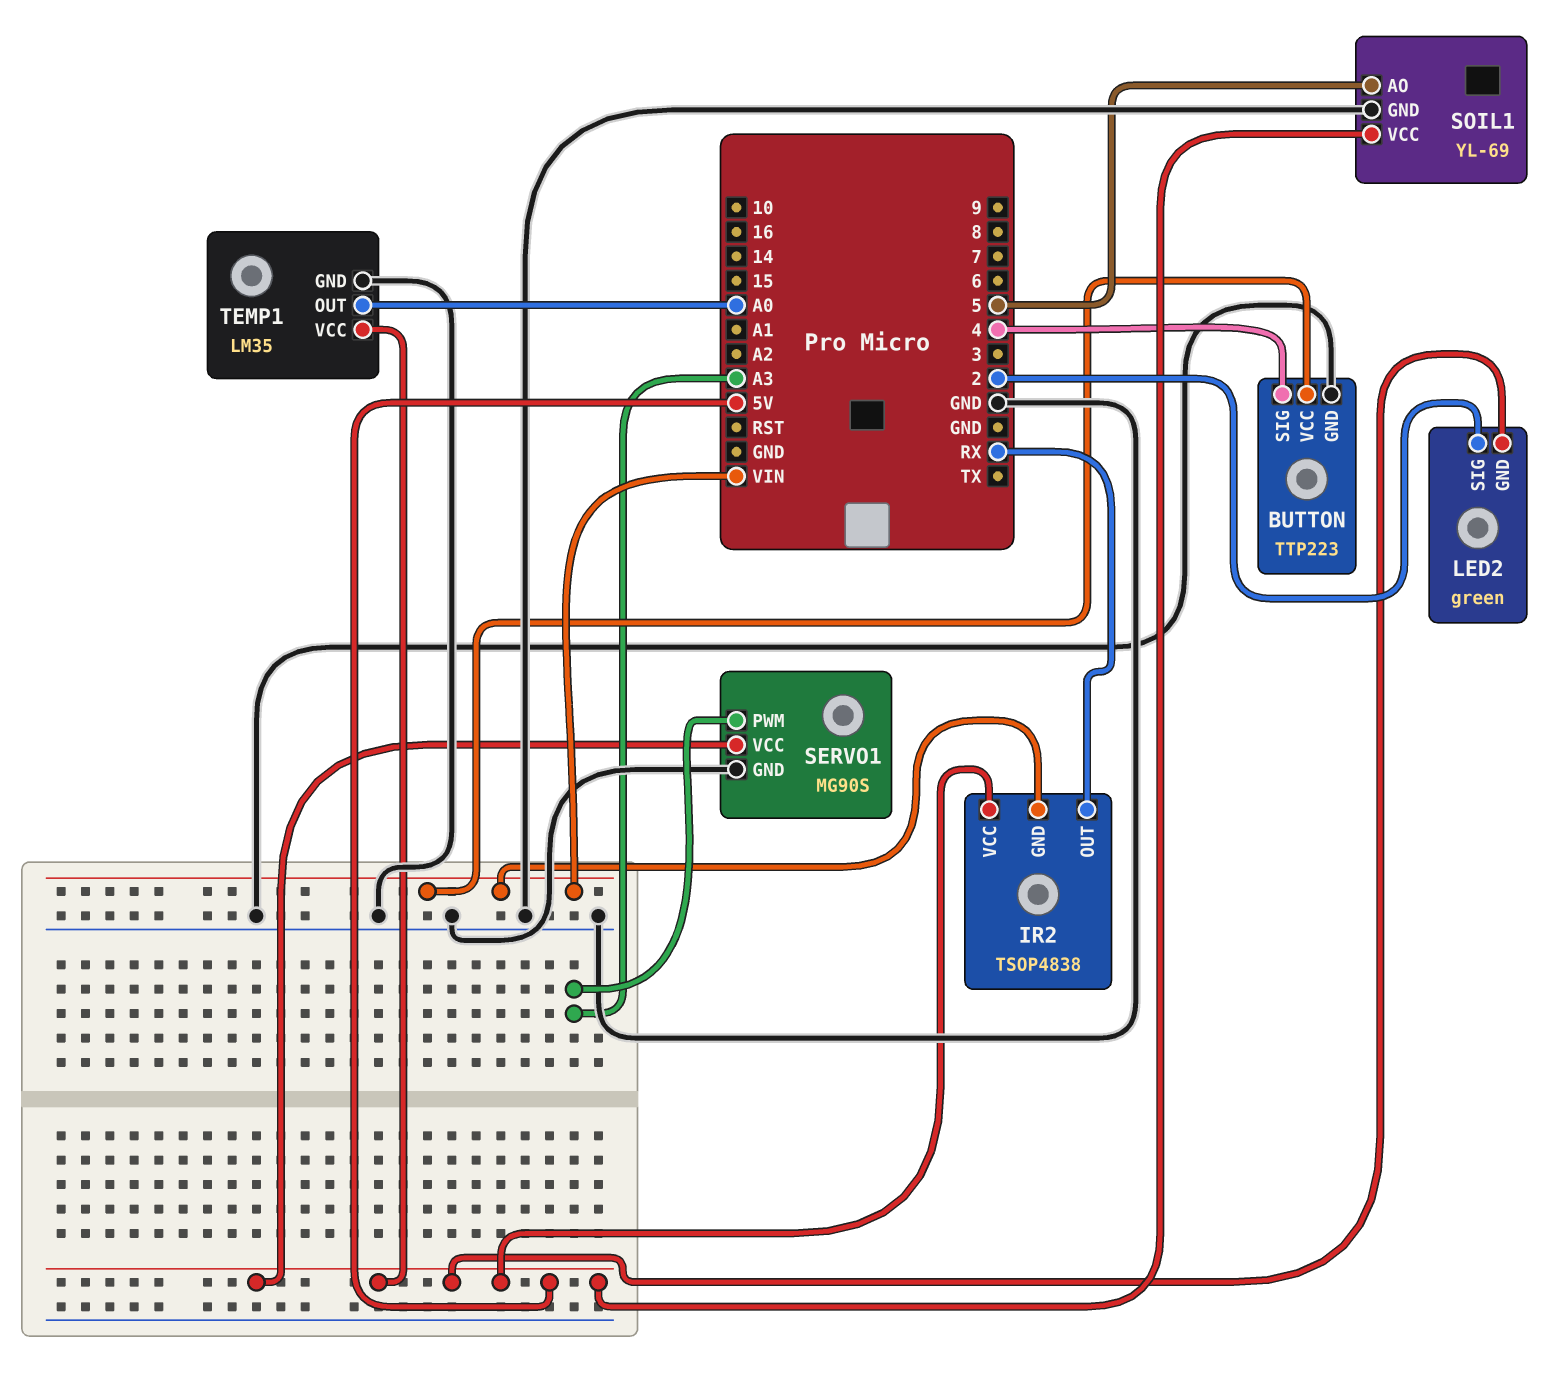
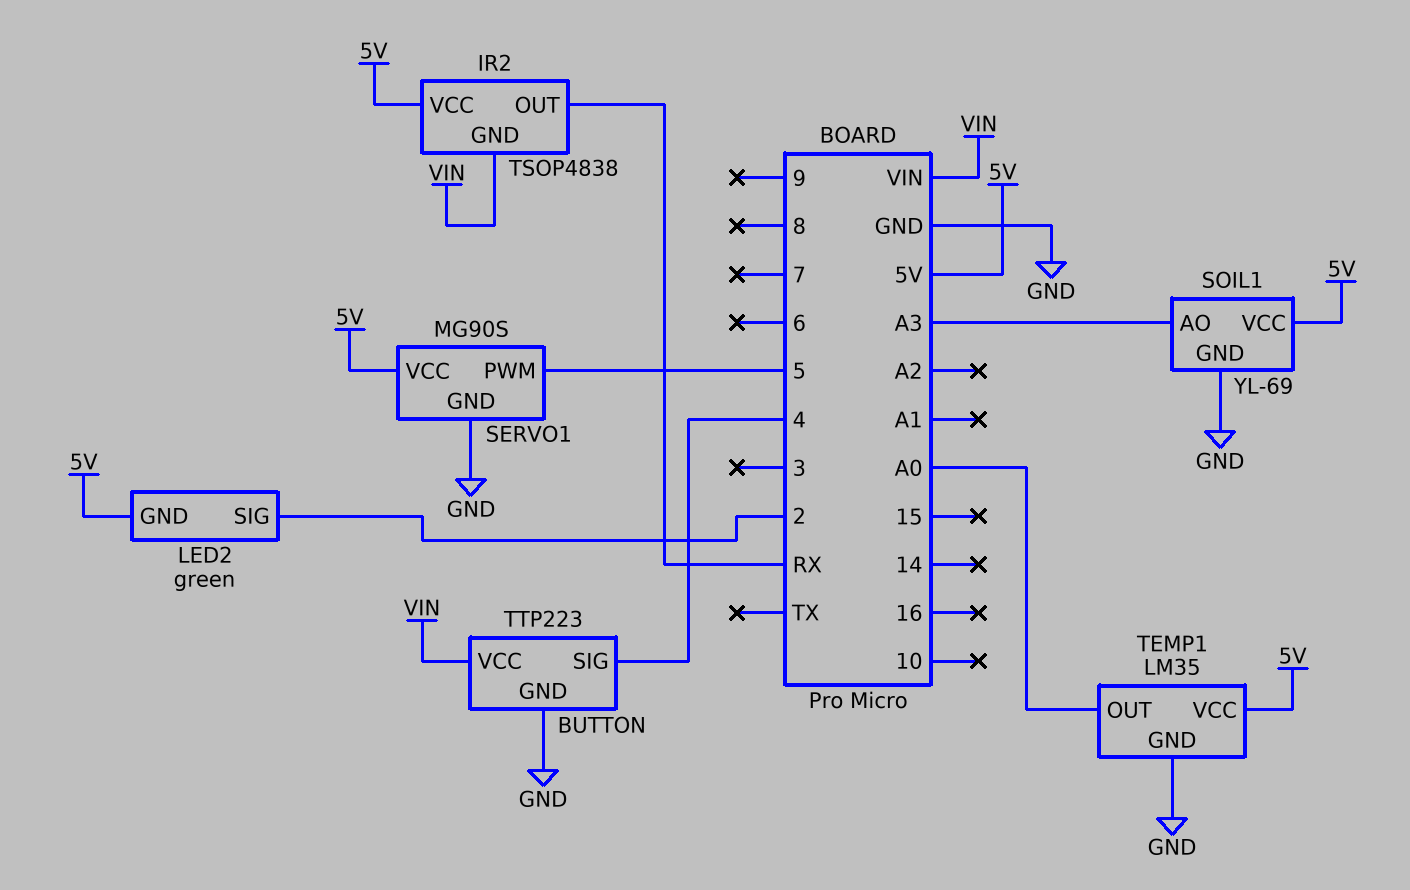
SERVO1 pin PWM: A3 -> 5
SOIL1 pin AO: 5 -> A3

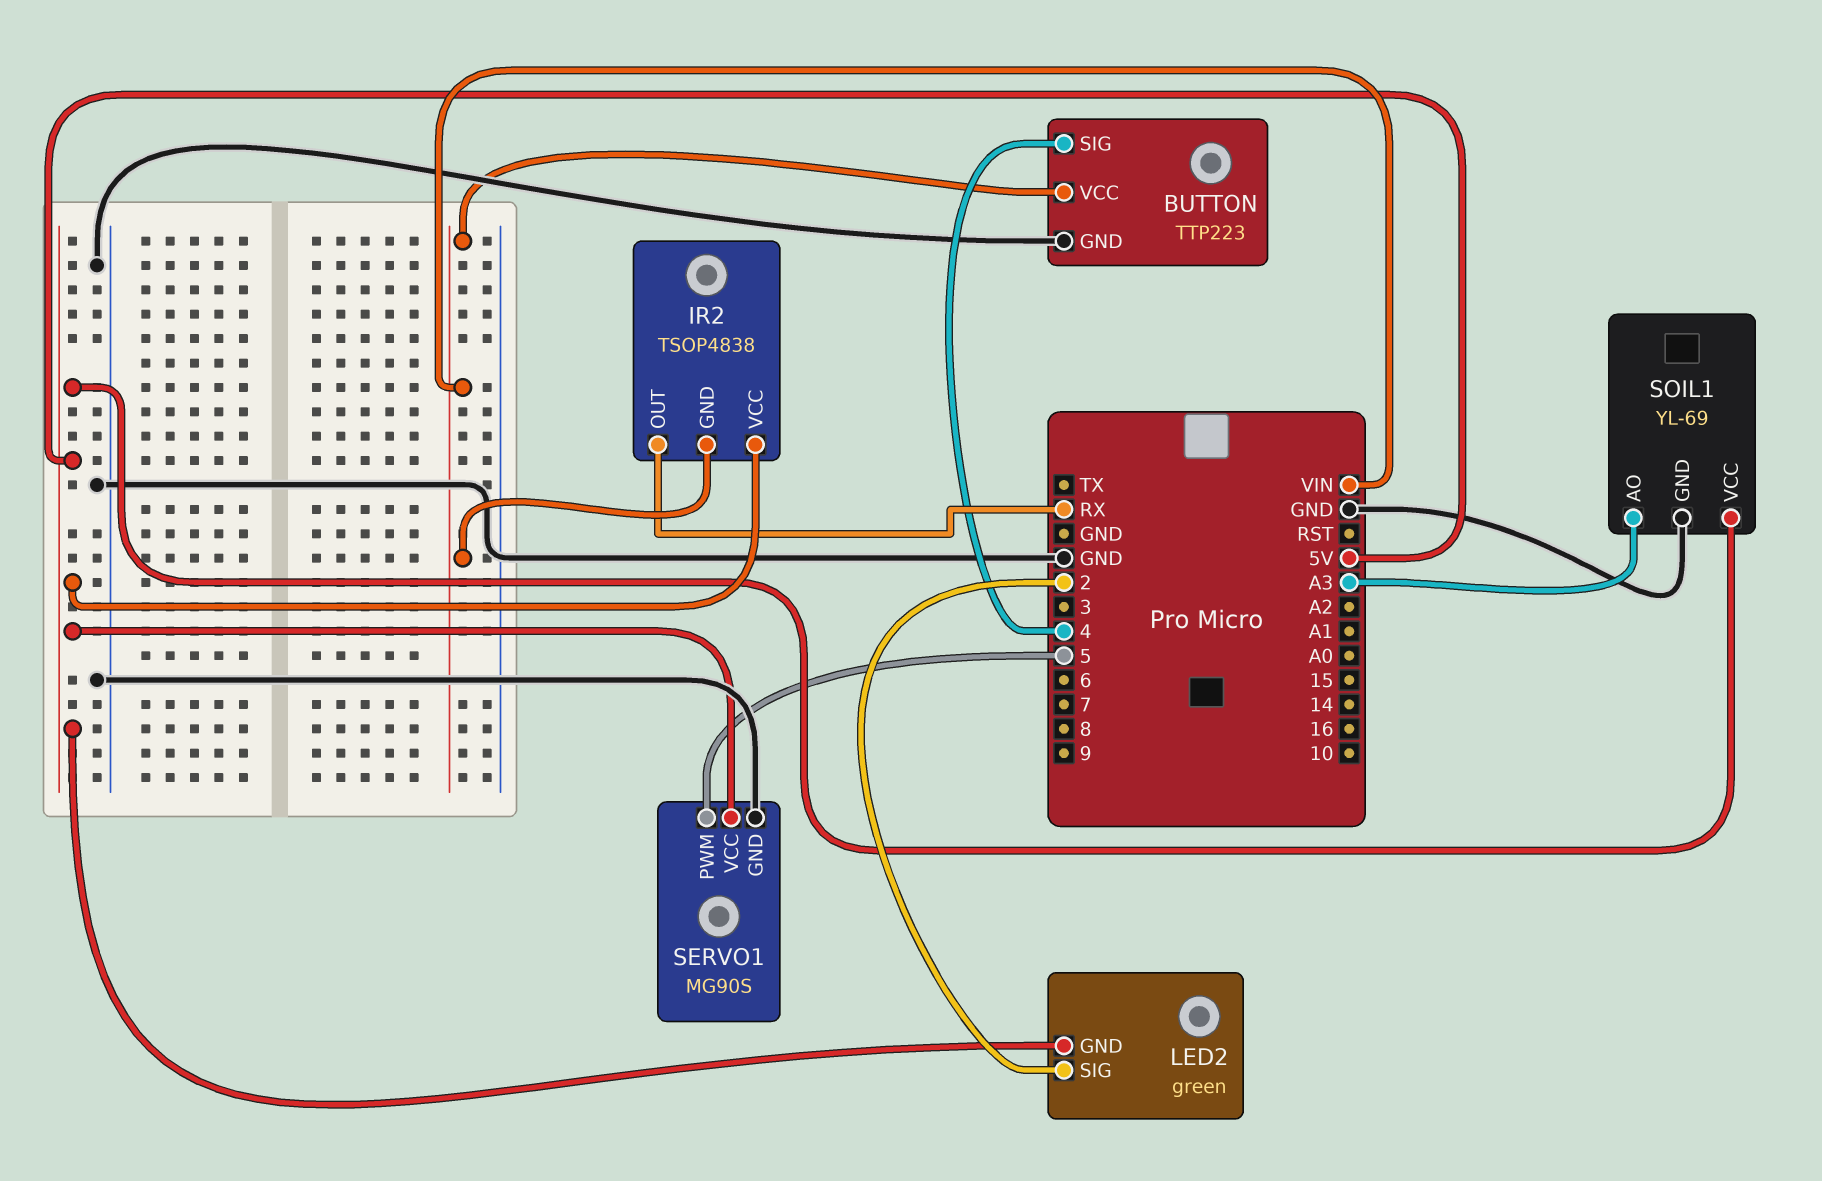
TEMP1: LM35 -> none
TEMP1 pin GND: GND -> none
TEMP1 pin OUT: A0 -> none
TEMP1 pin VCC: 5V -> none

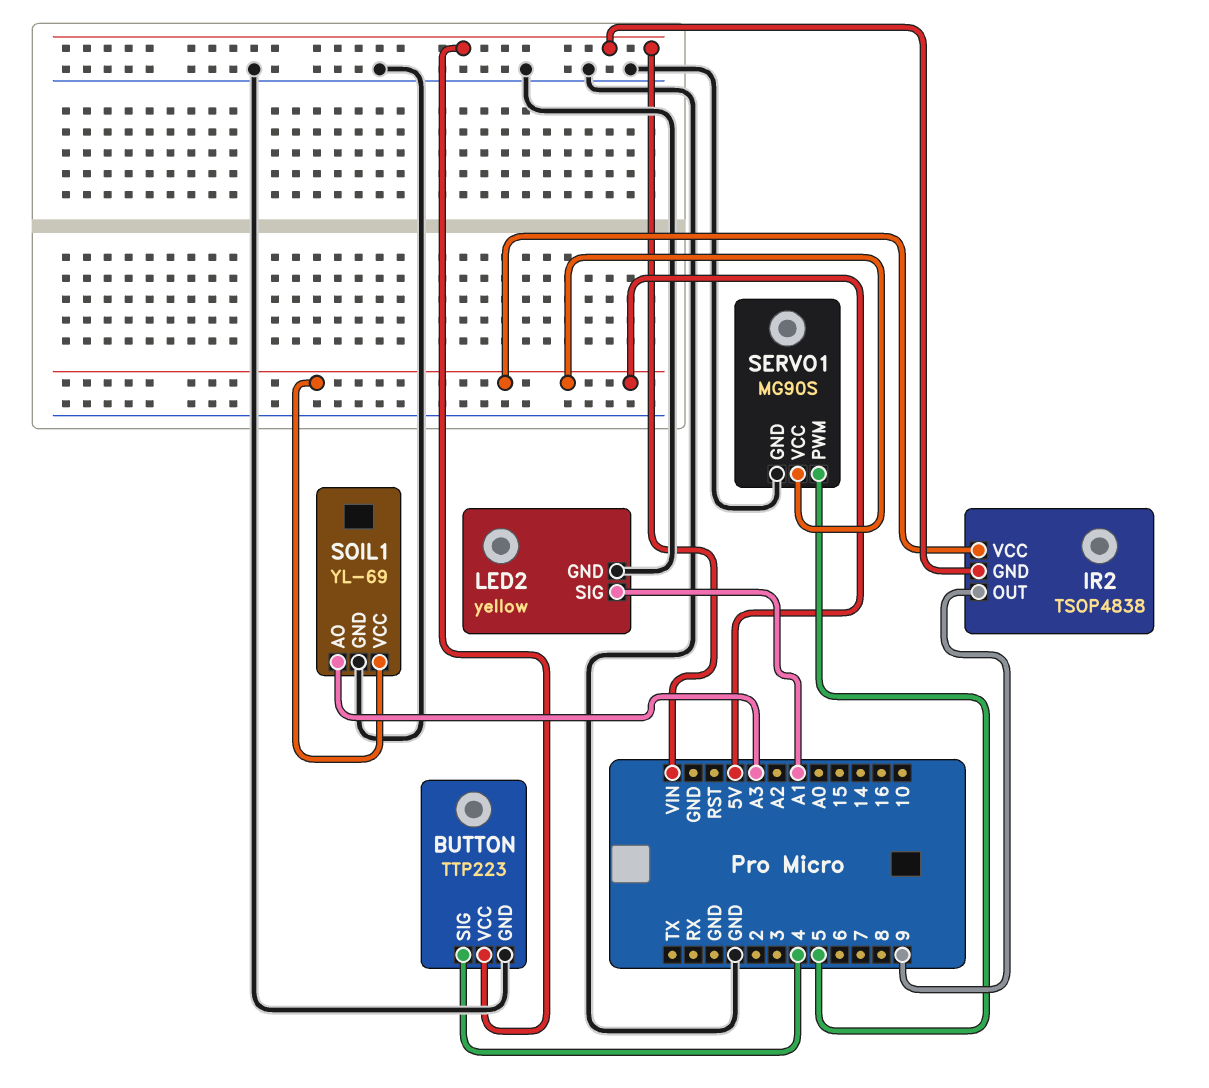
IR2 pin OUT: RX -> 9
LED2: green -> yellow
LED2 pin GND: 5V -> GND
LED2 pin SIG: 2 -> A1

